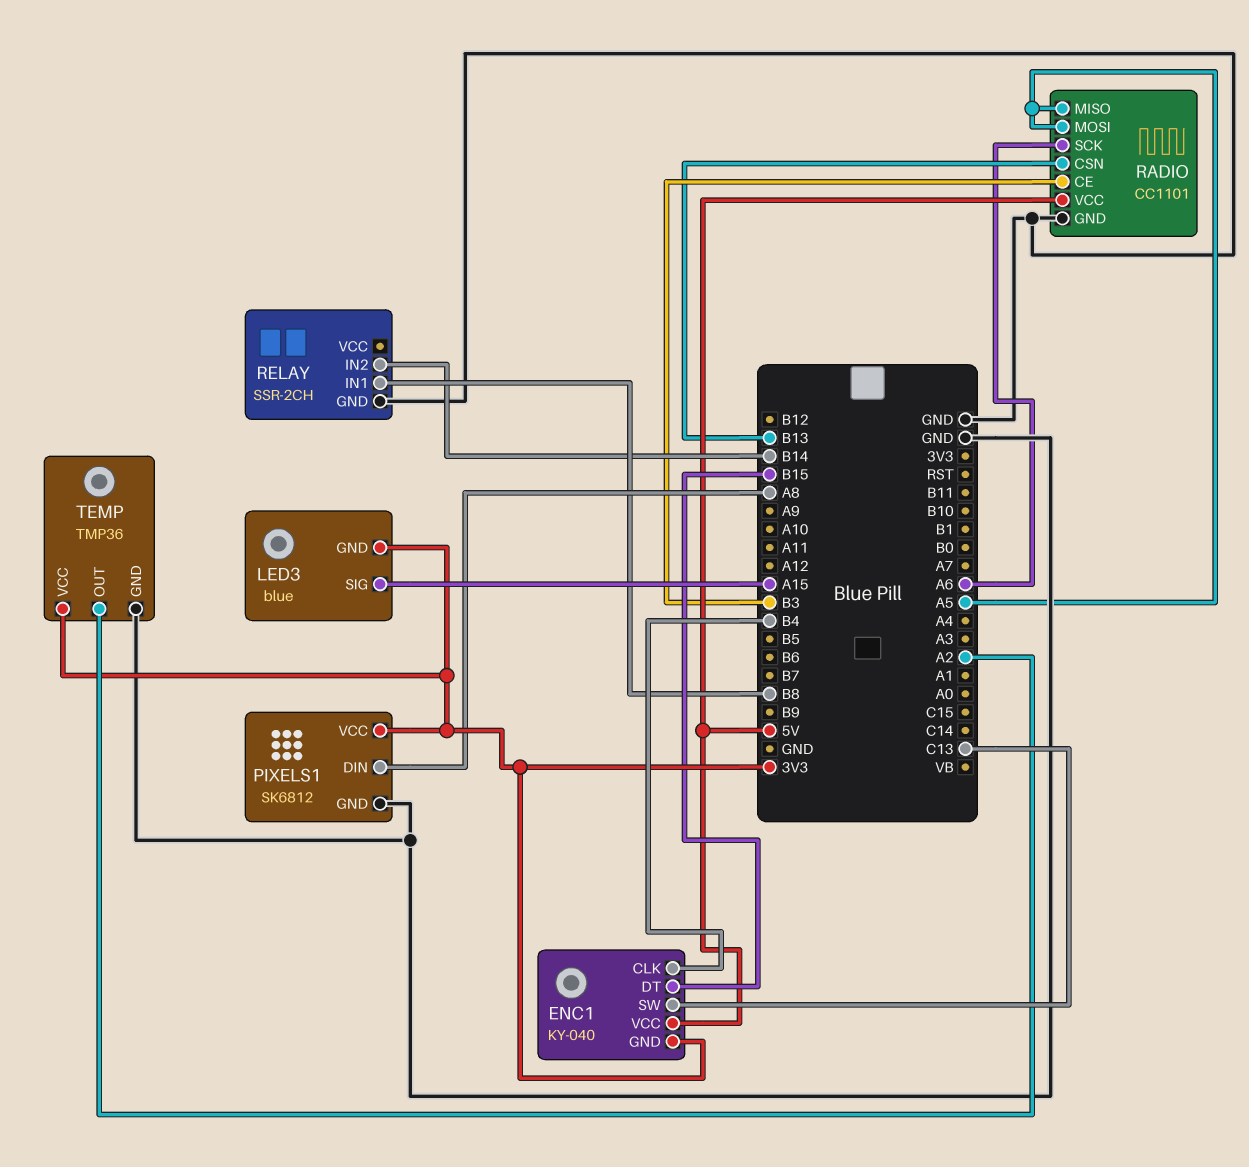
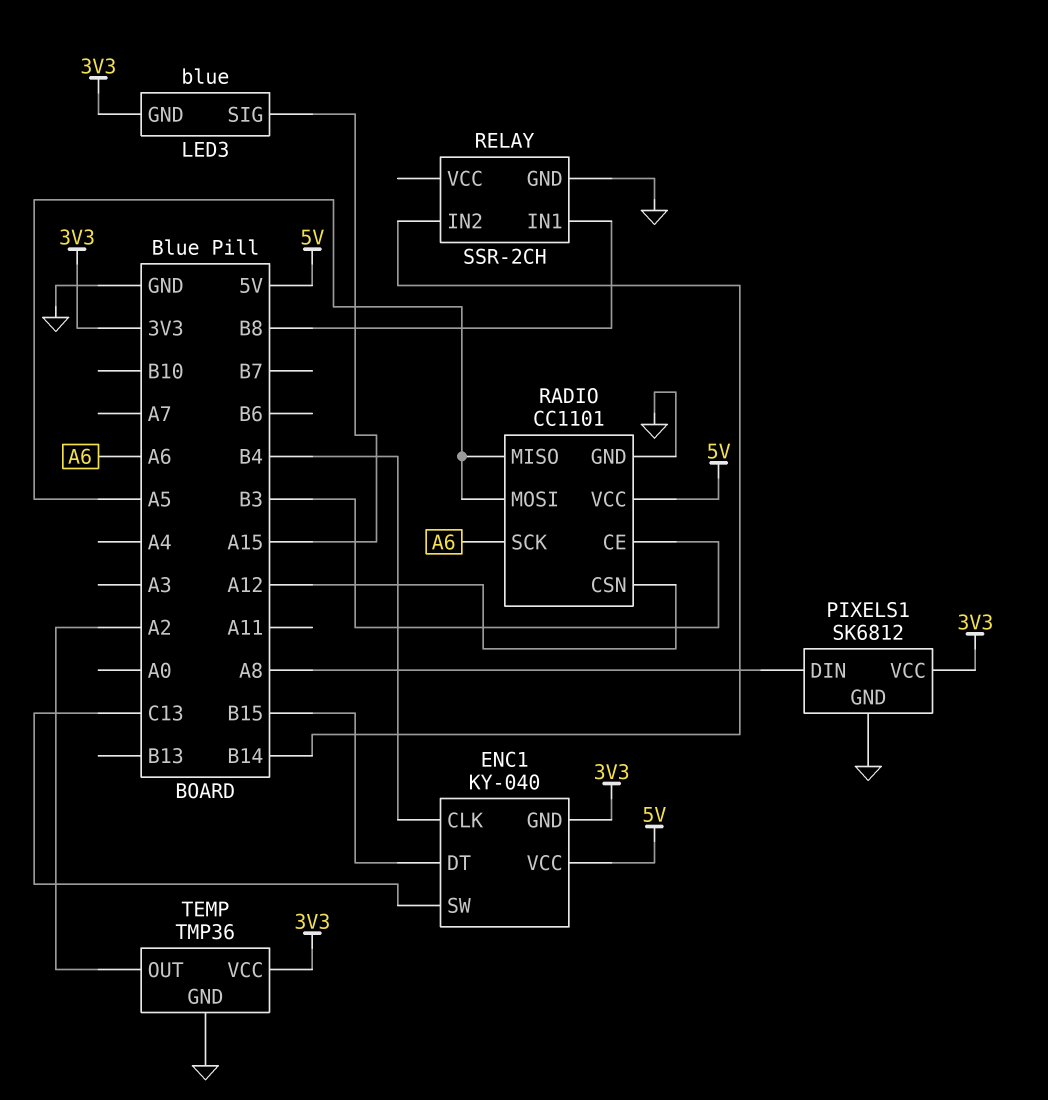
RADIO pin CSN: B13 -> A12

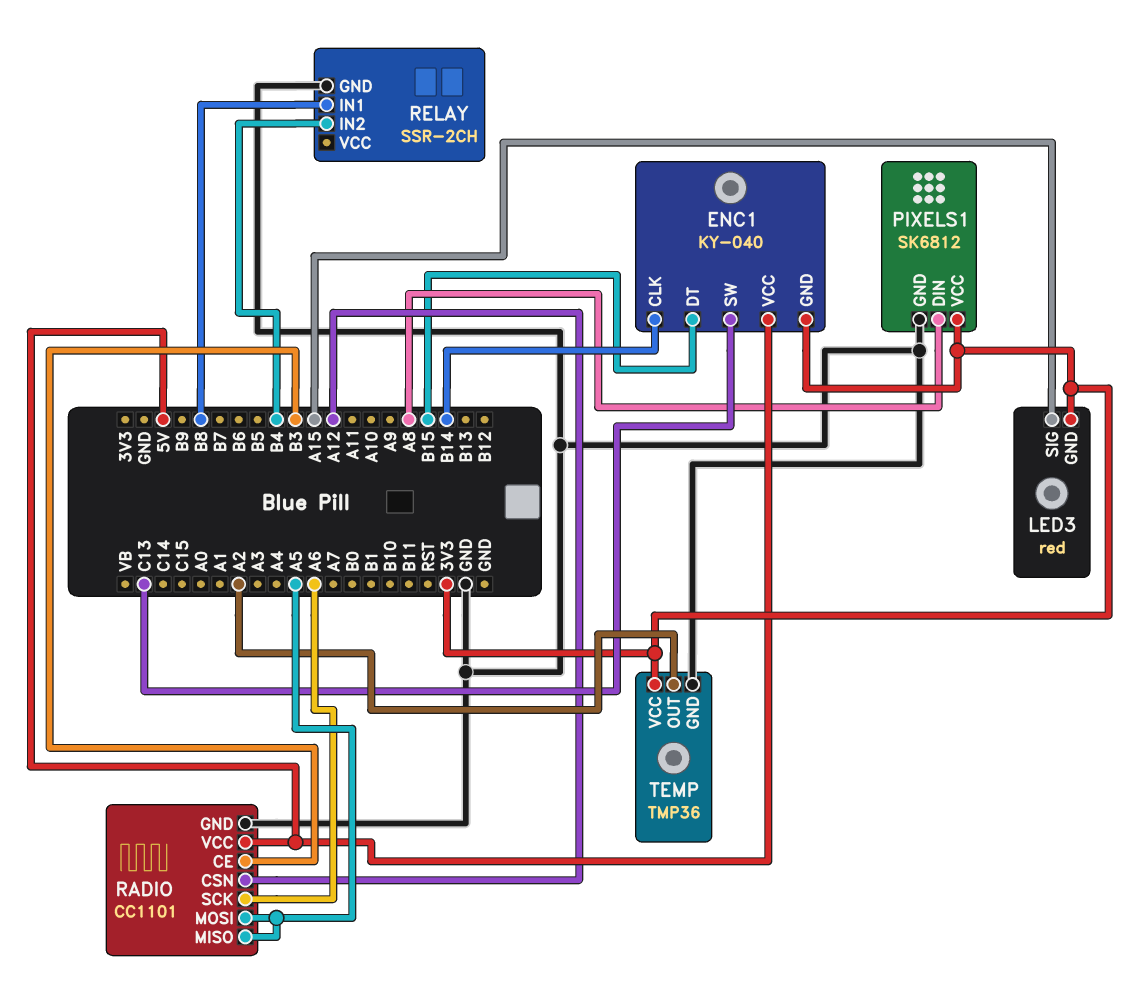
ENC1 pin CLK: B4 -> B14
LED3: blue -> red
RELAY pin IN2: B14 -> B4

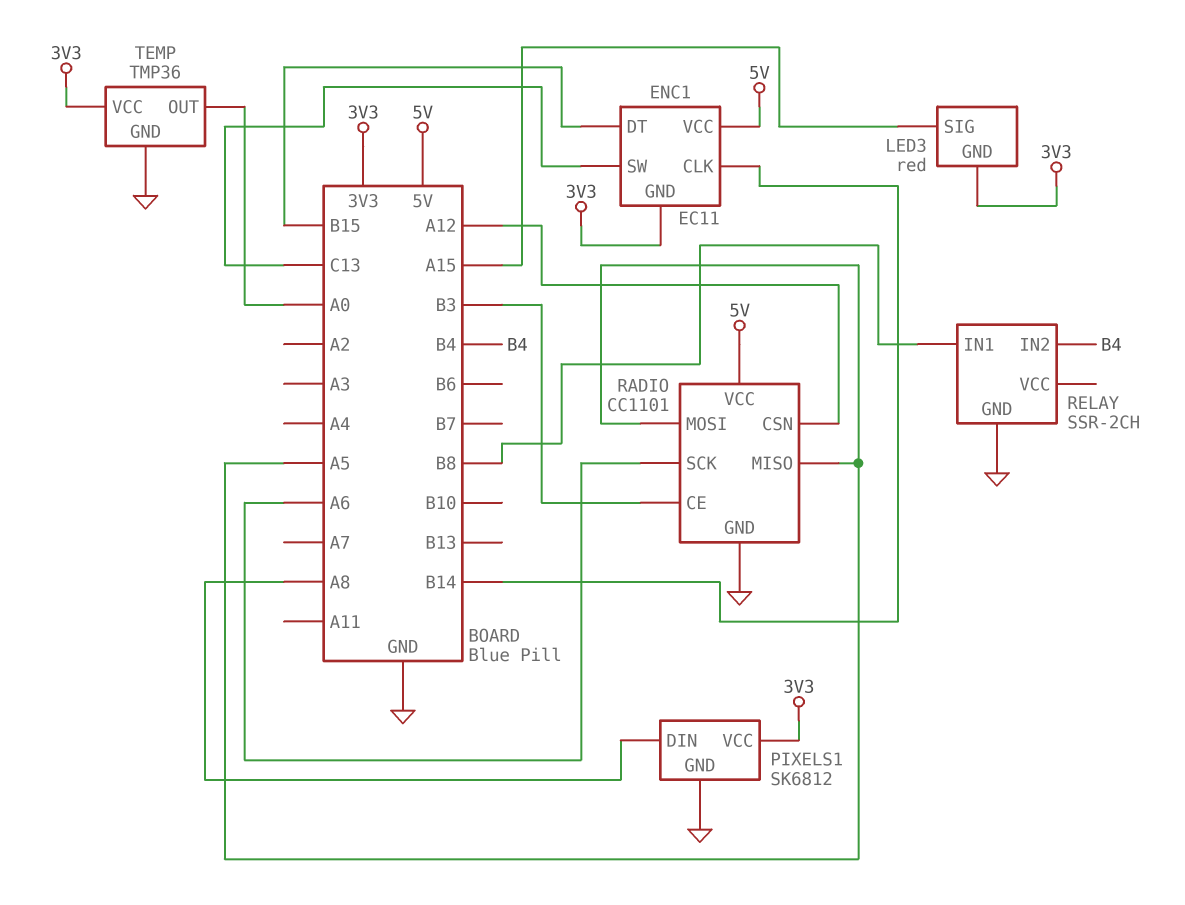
ENC1: KY-040 -> EC11
TEMP pin OUT: A2 -> A0

